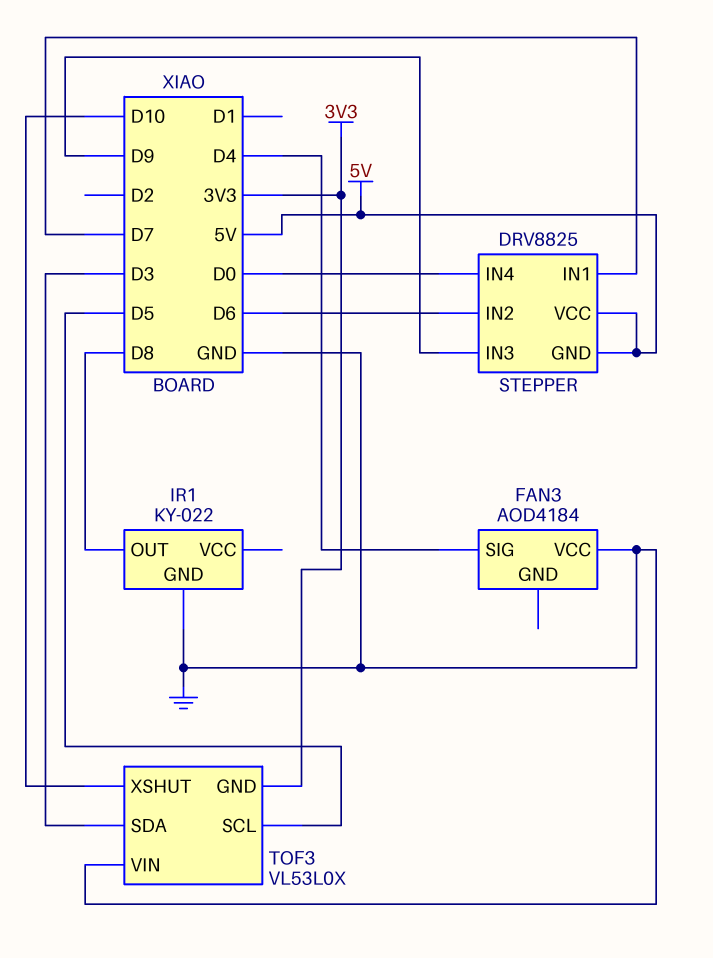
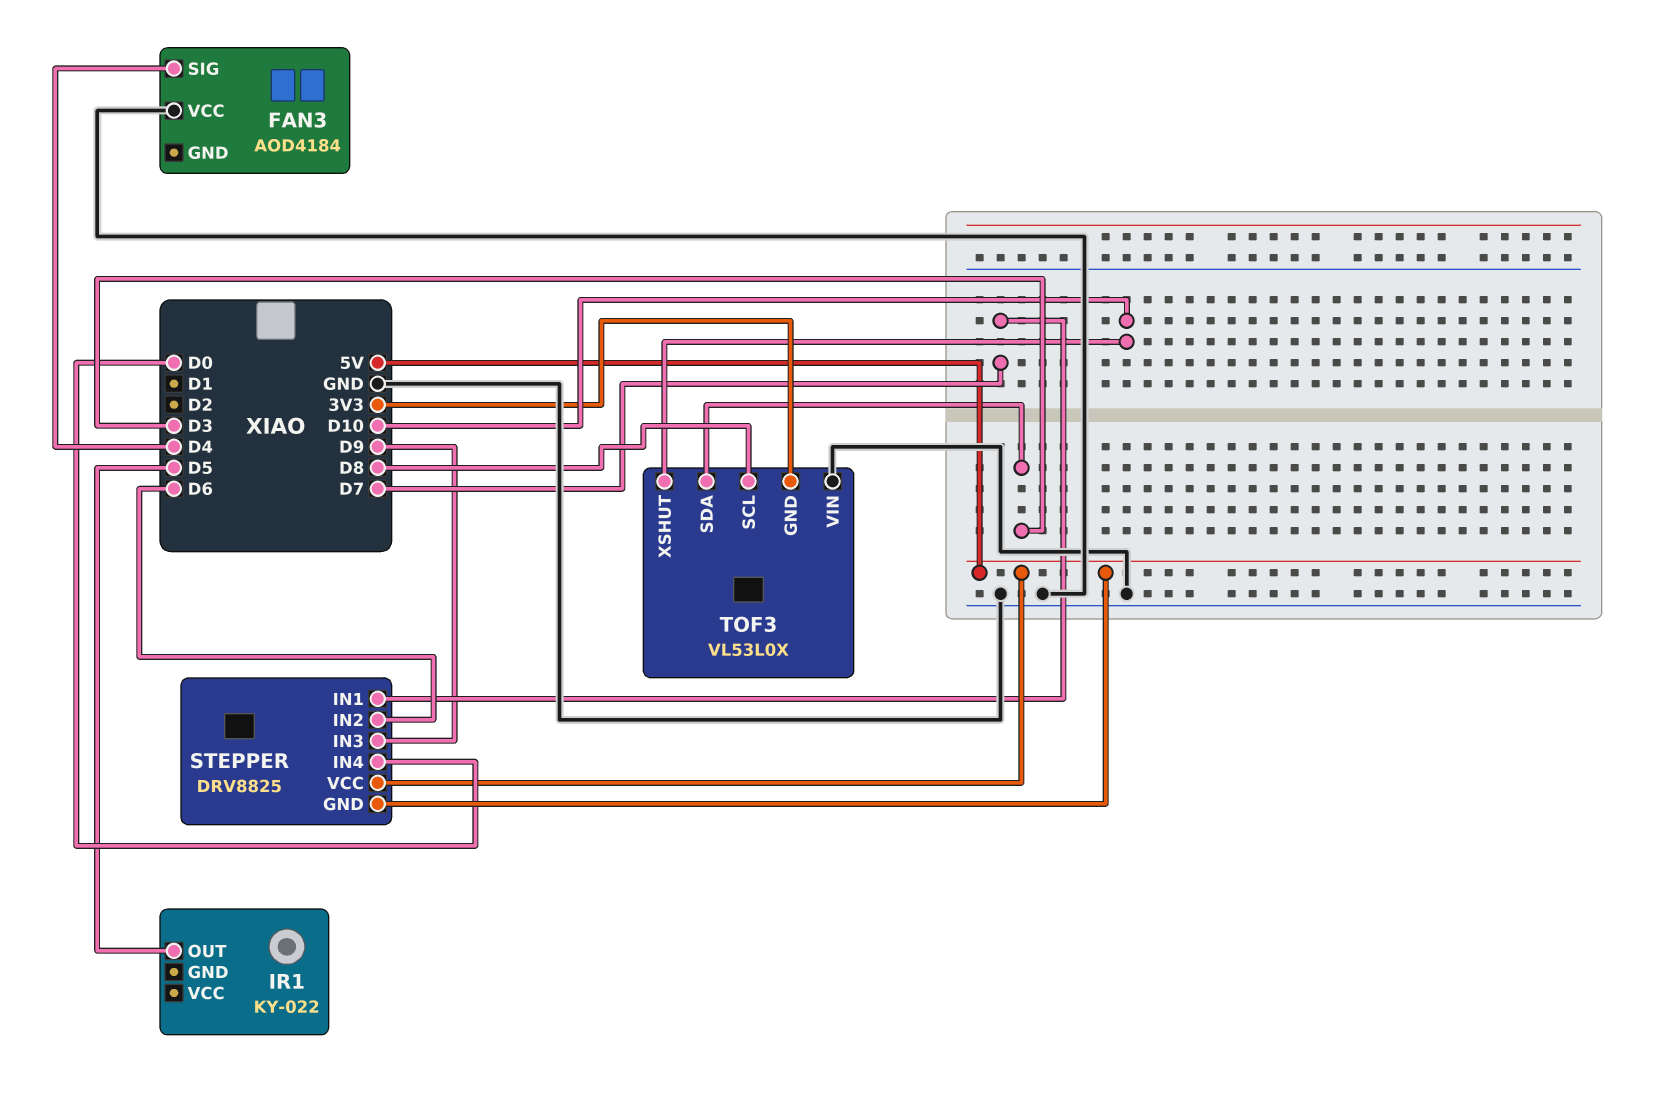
IR1 pin GND: GND -> none
IR1 pin OUT: D8 -> D5
TOF3 pin SCL: D5 -> D8

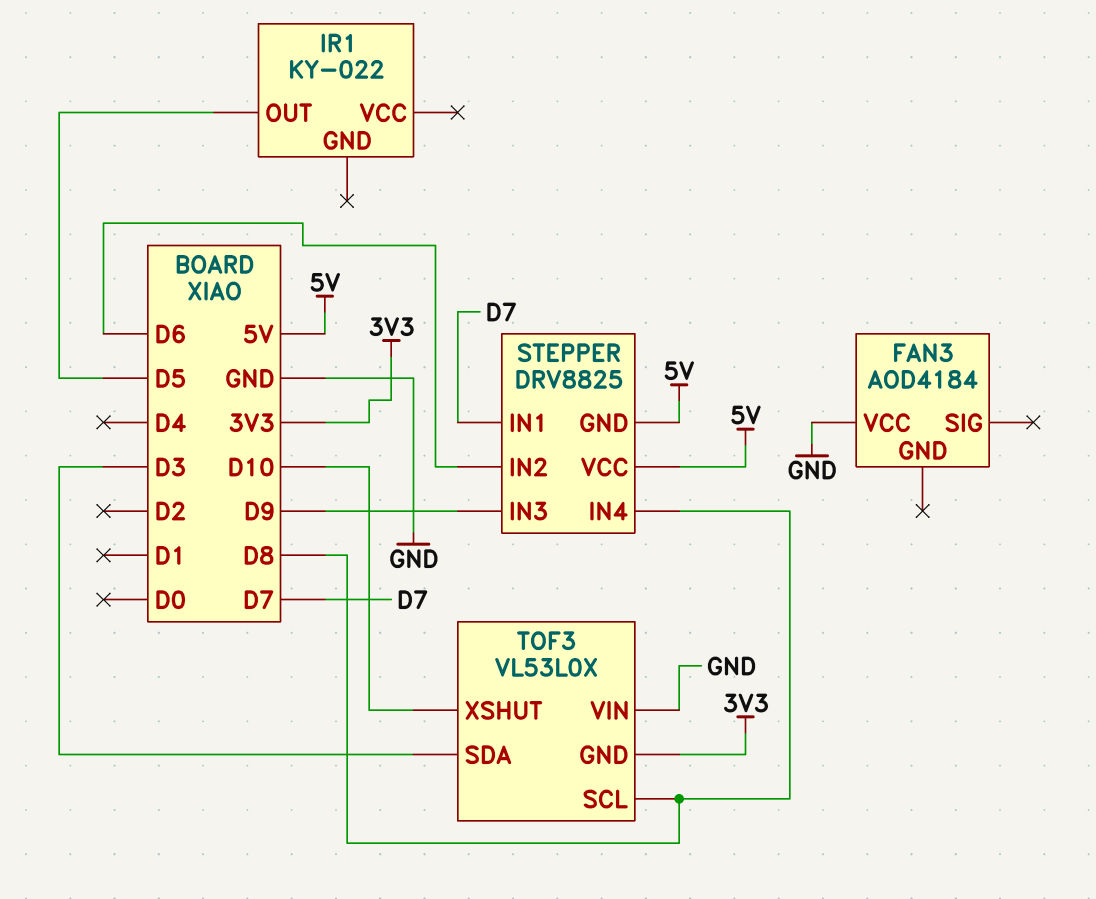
FAN3 pin SIG: D4 -> none
STEPPER pin IN4: D0 -> D8

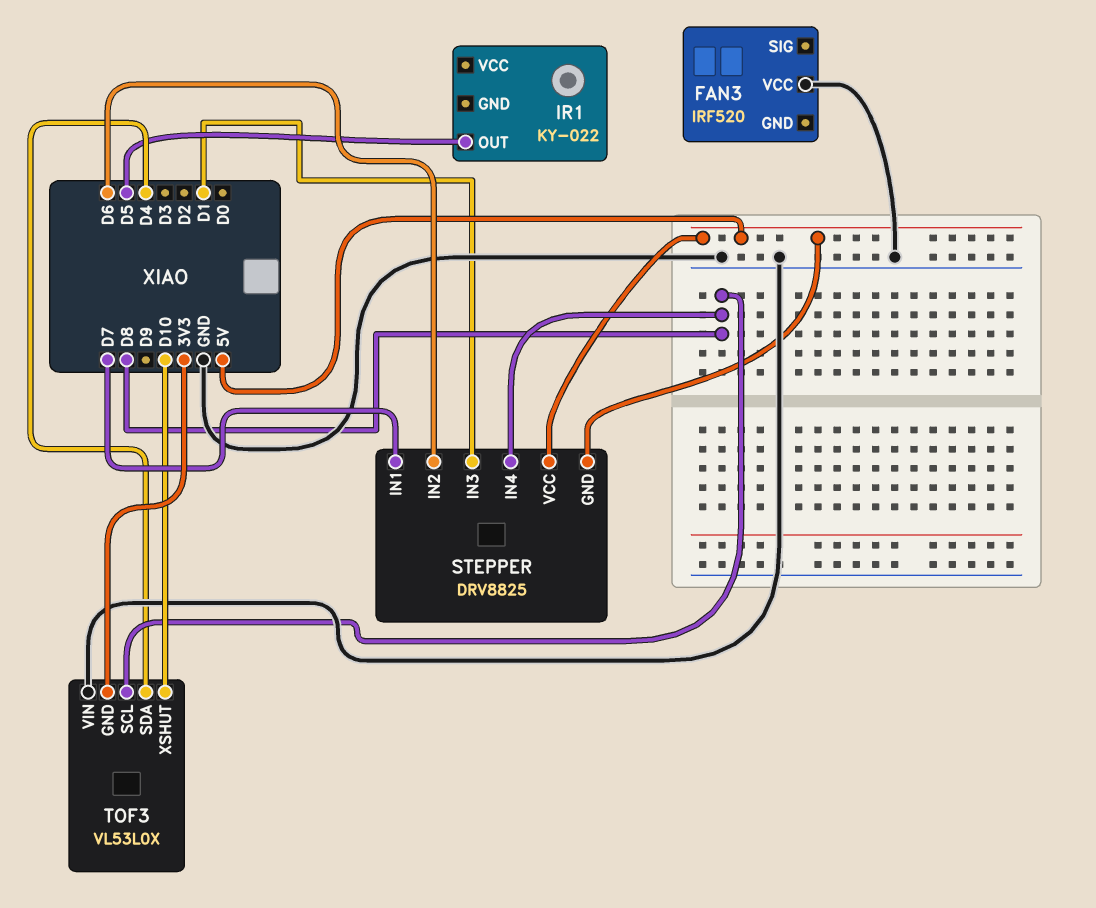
FAN3: AOD4184 -> IRF520
STEPPER pin IN3: D9 -> D1
TOF3 pin SDA: D3 -> D4

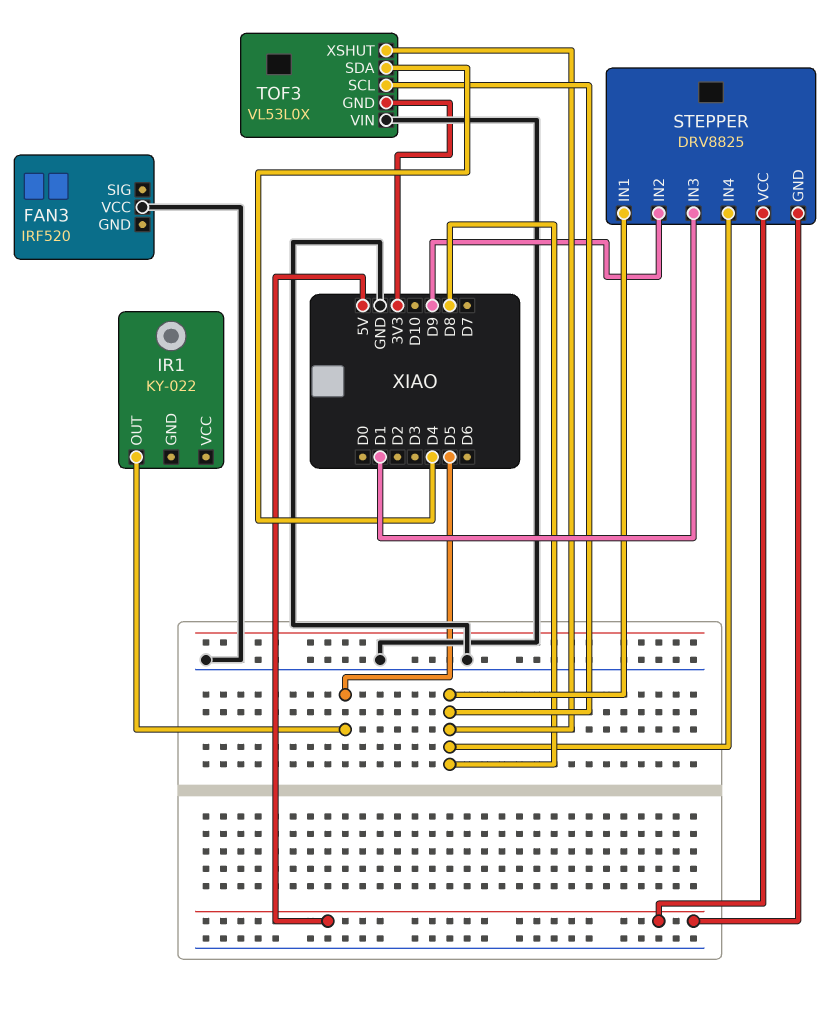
STEPPER pin IN1: D7 -> D8
STEPPER pin IN2: D6 -> D9
TOF3 pin XSHUT: D10 -> D8

